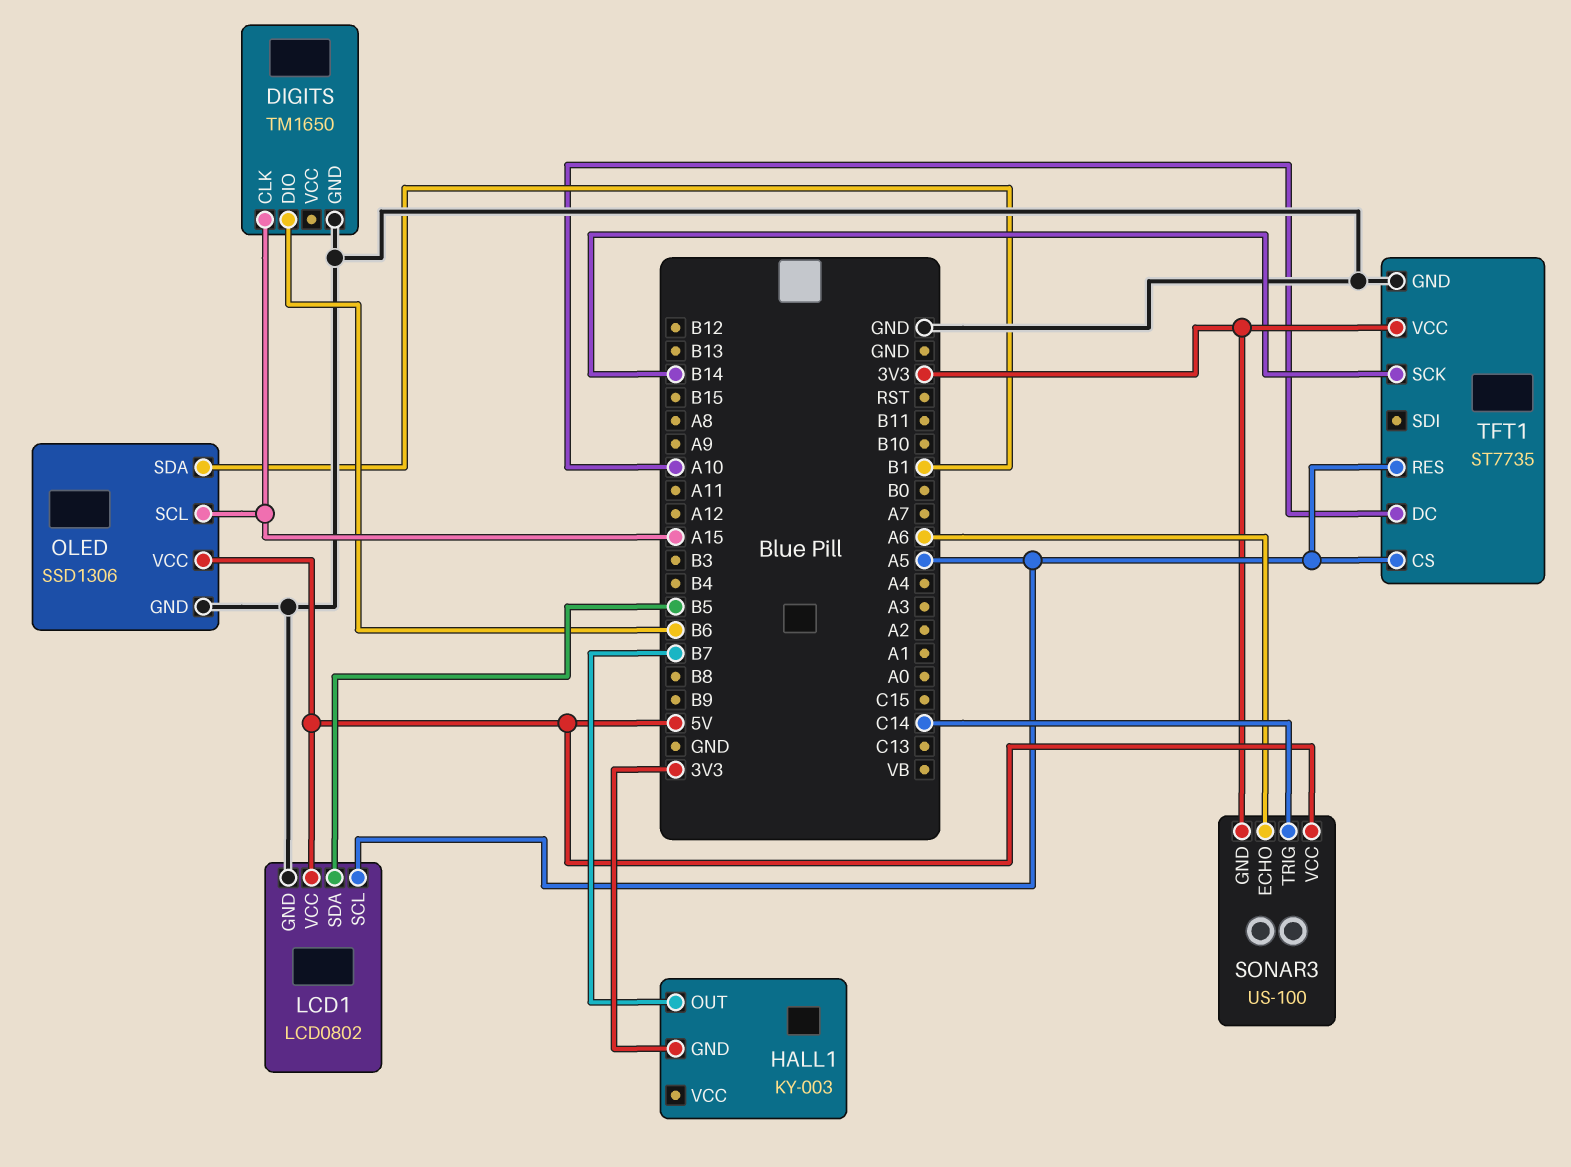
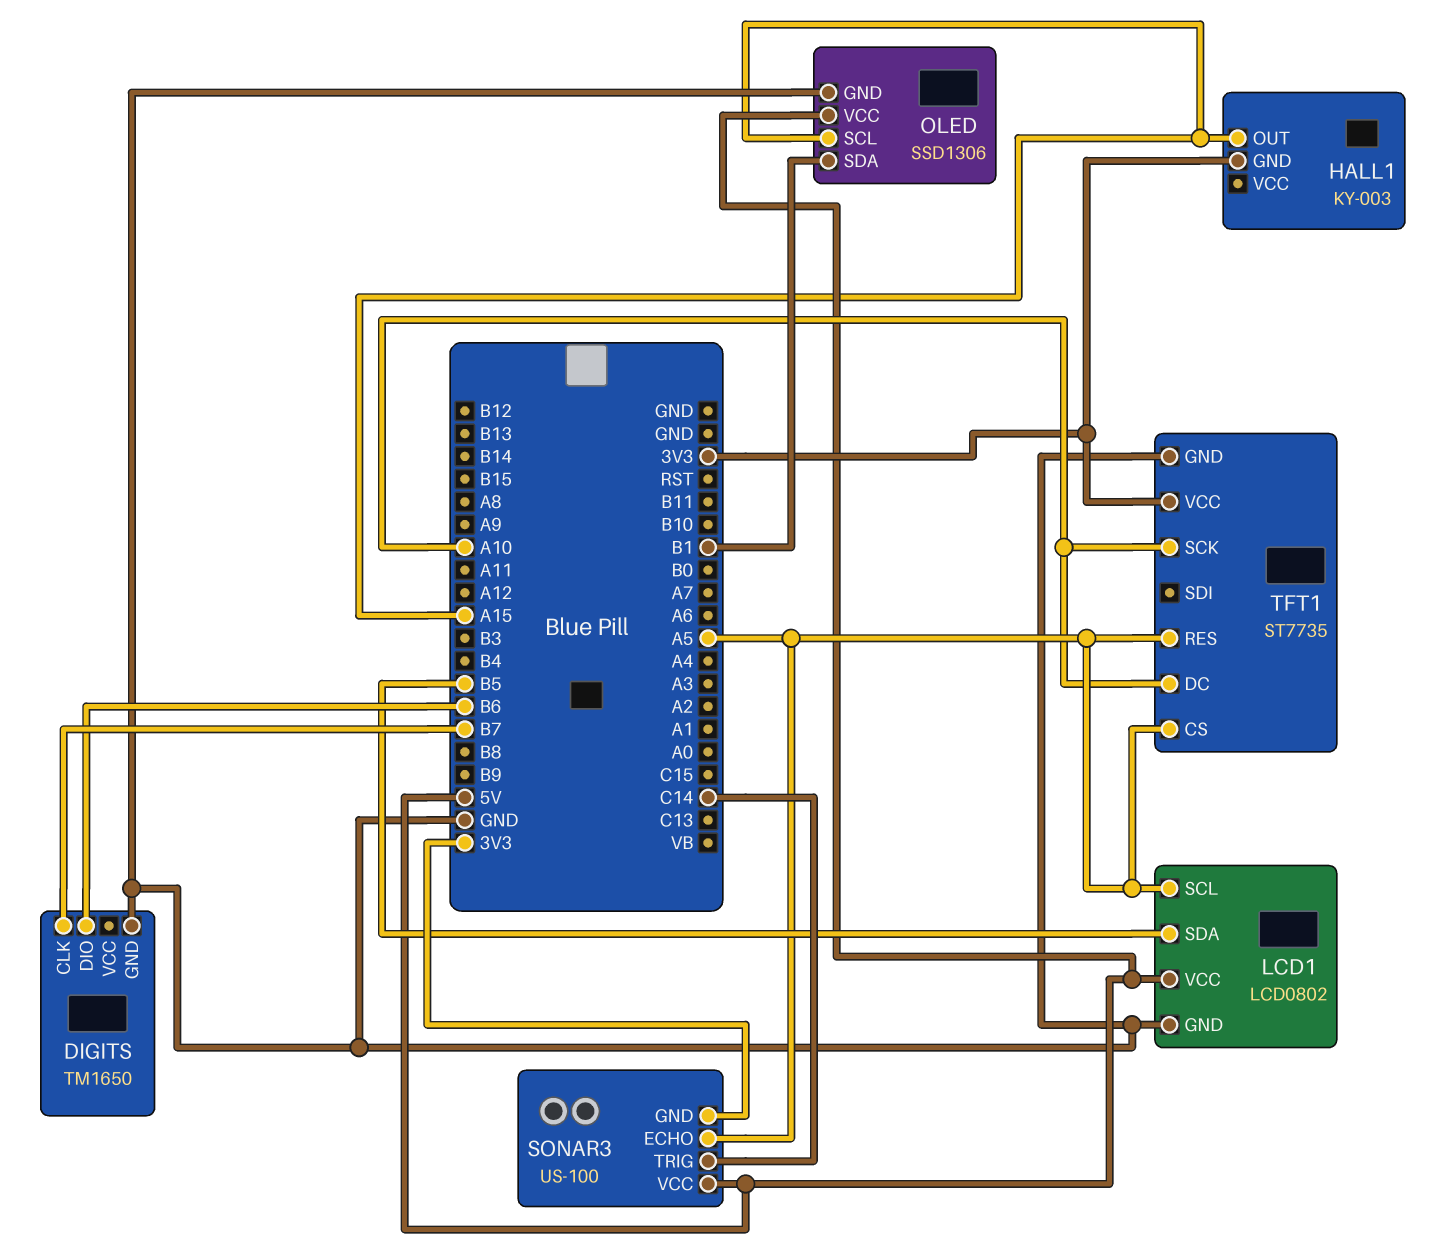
DIGITS pin CLK: A15 -> B7
HALL1 pin OUT: B7 -> A15
SONAR3 pin ECHO: A6 -> A5
TFT1 pin SCK: B14 -> A10

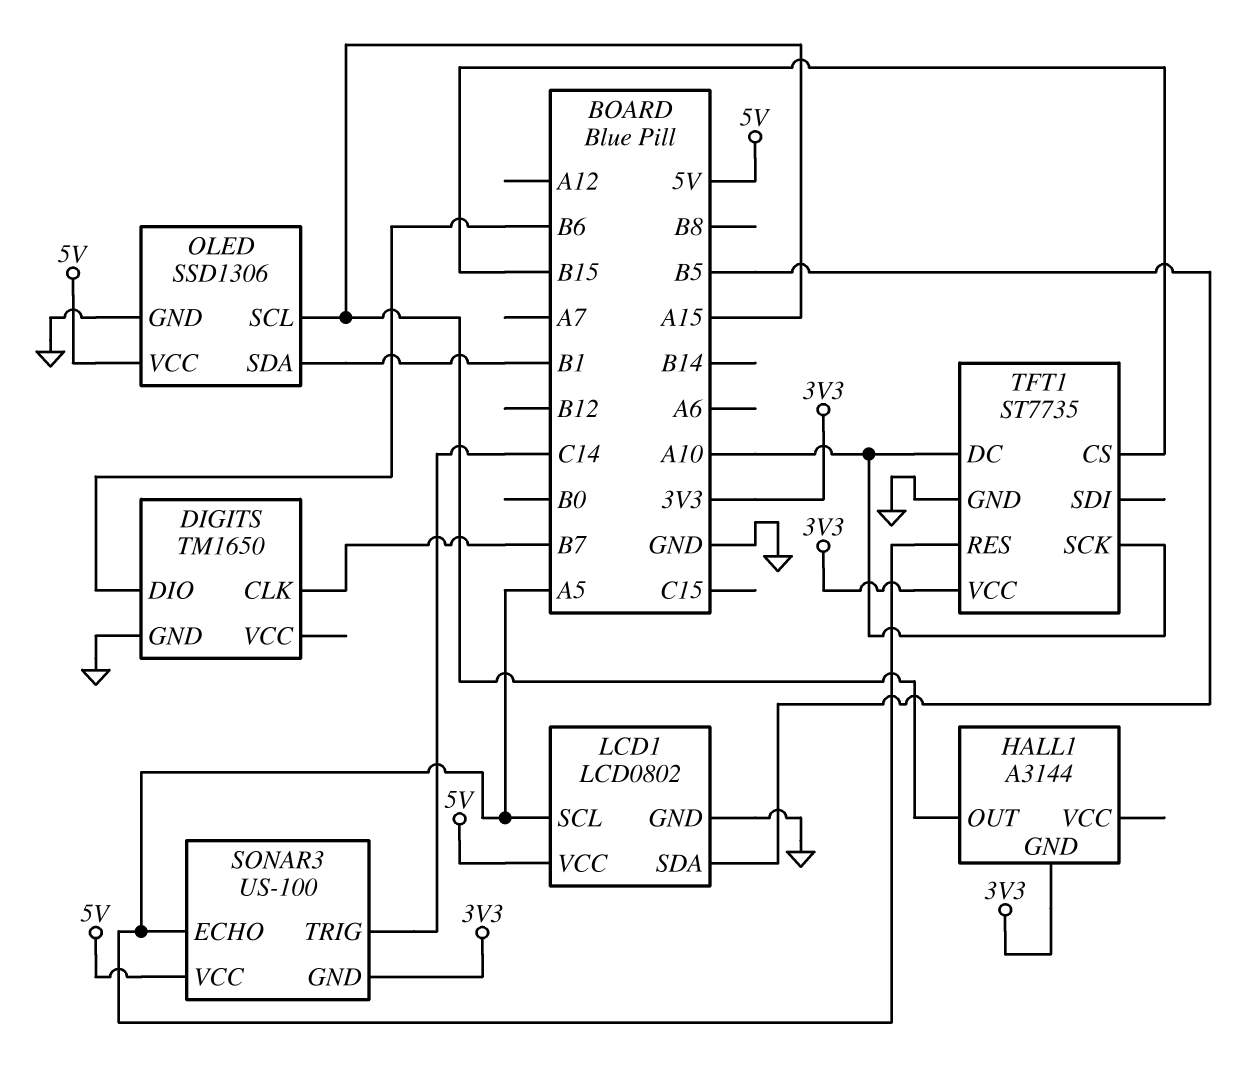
HALL1: KY-003 -> A3144
TFT1 pin CS: A5 -> B15

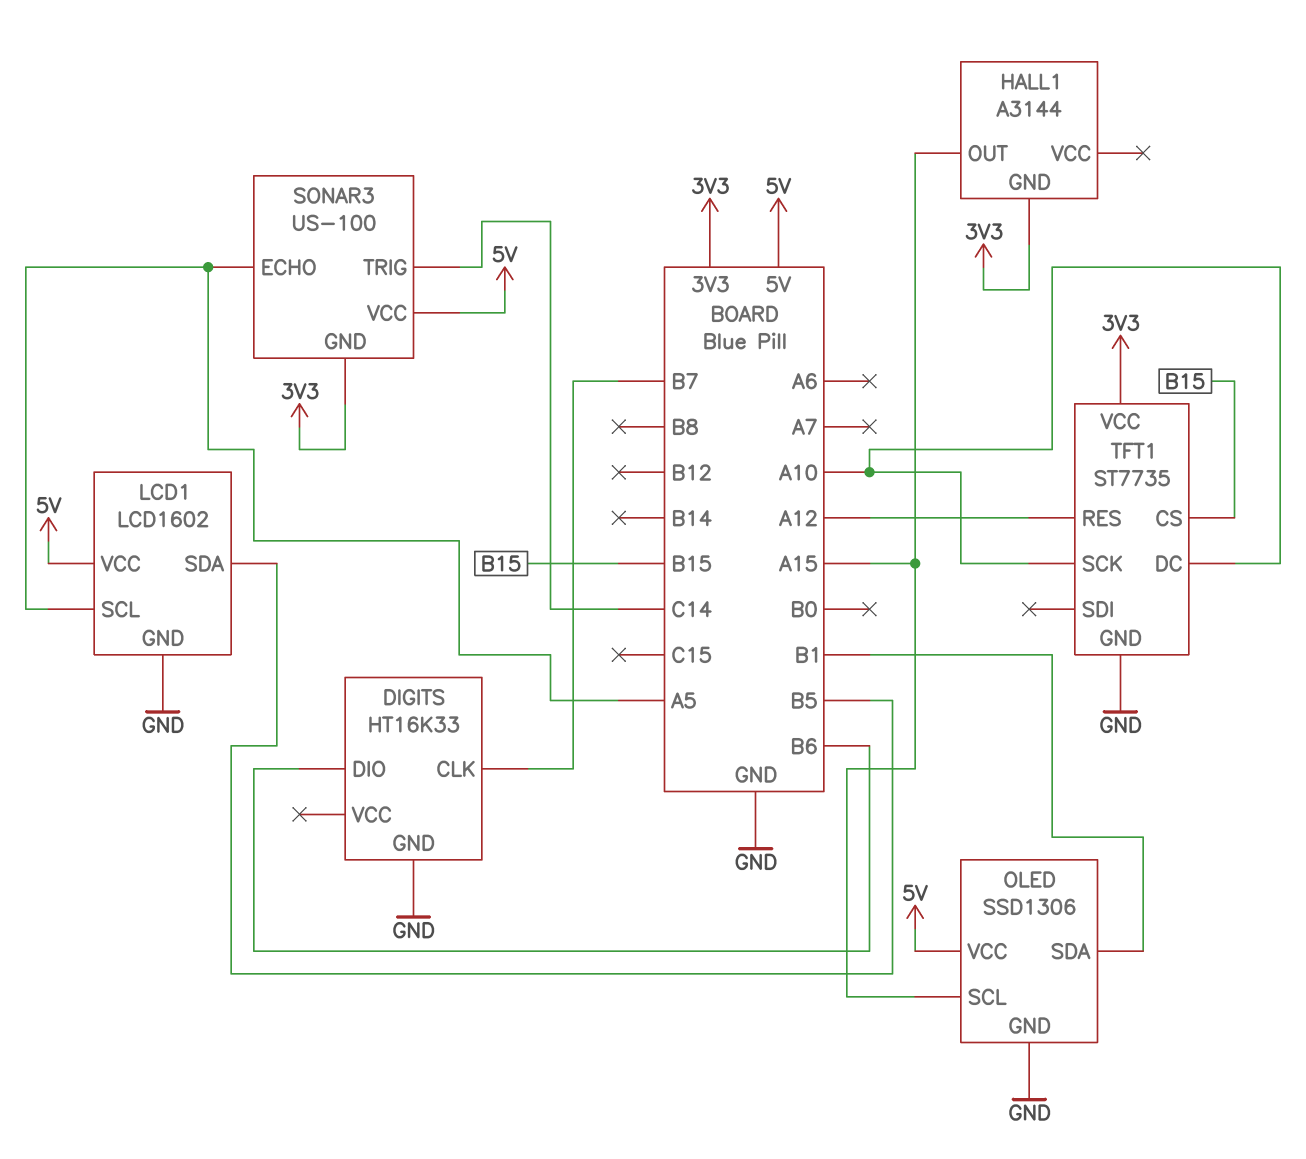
DIGITS: TM1650 -> HT16K33
LCD1: LCD0802 -> LCD1602
TFT1 pin RES: A5 -> A12

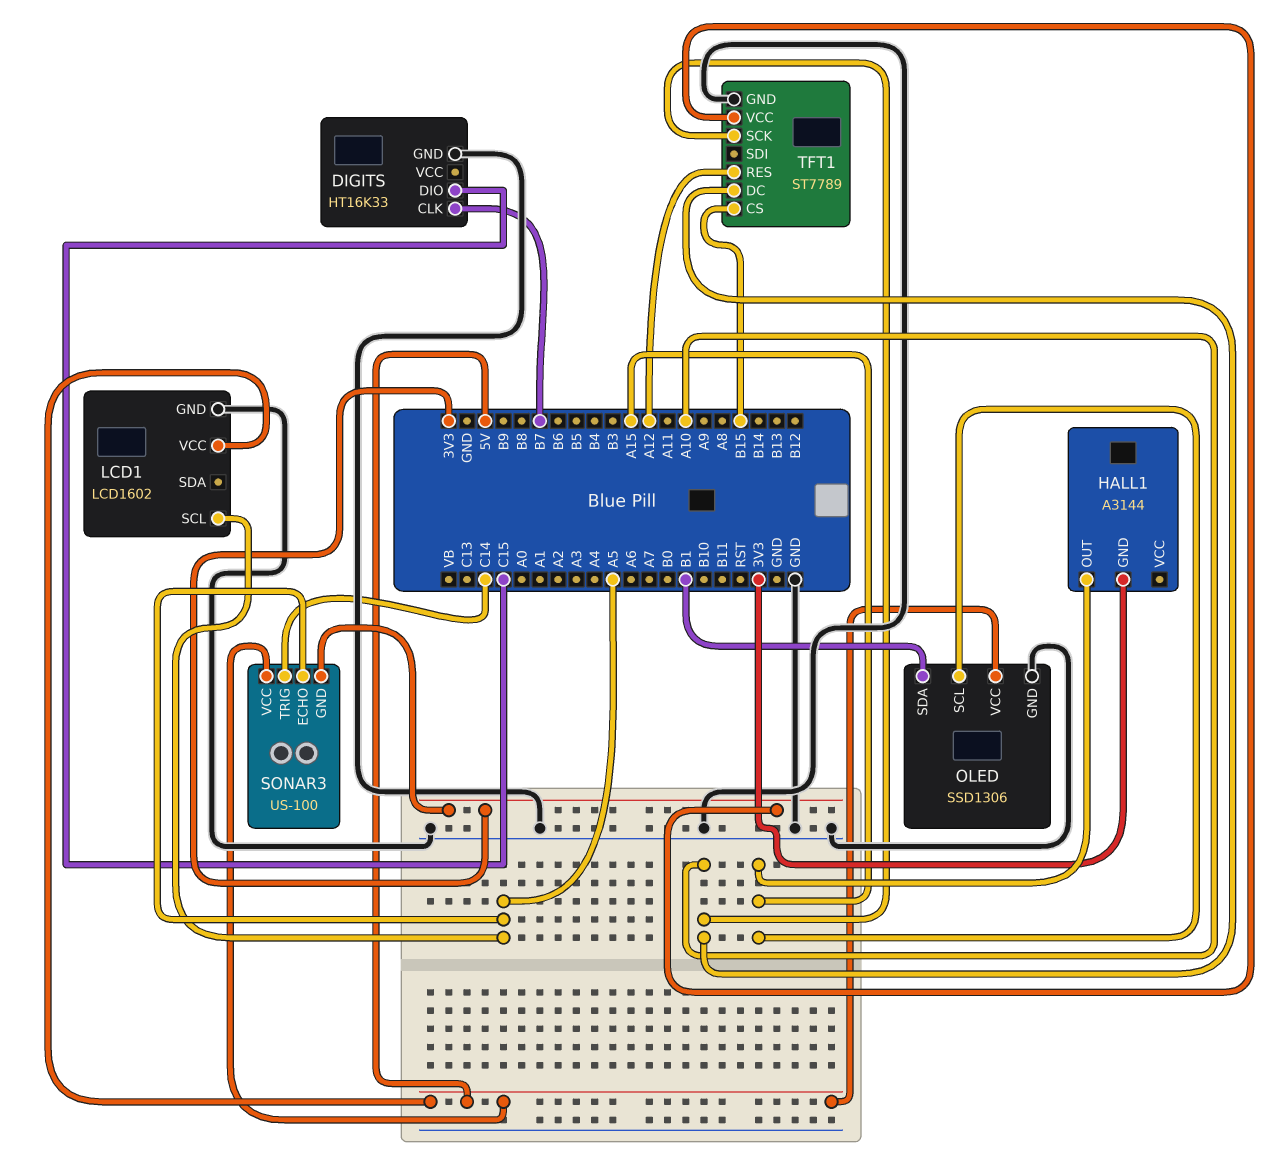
DIGITS pin DIO: B6 -> C15
LCD1 pin SDA: B5 -> none
TFT1: ST7735 -> ST7789

